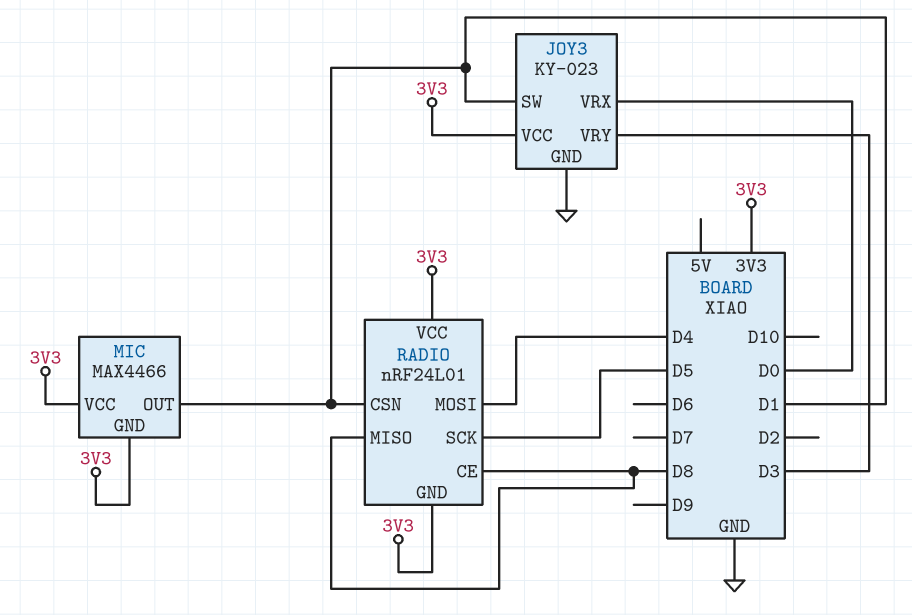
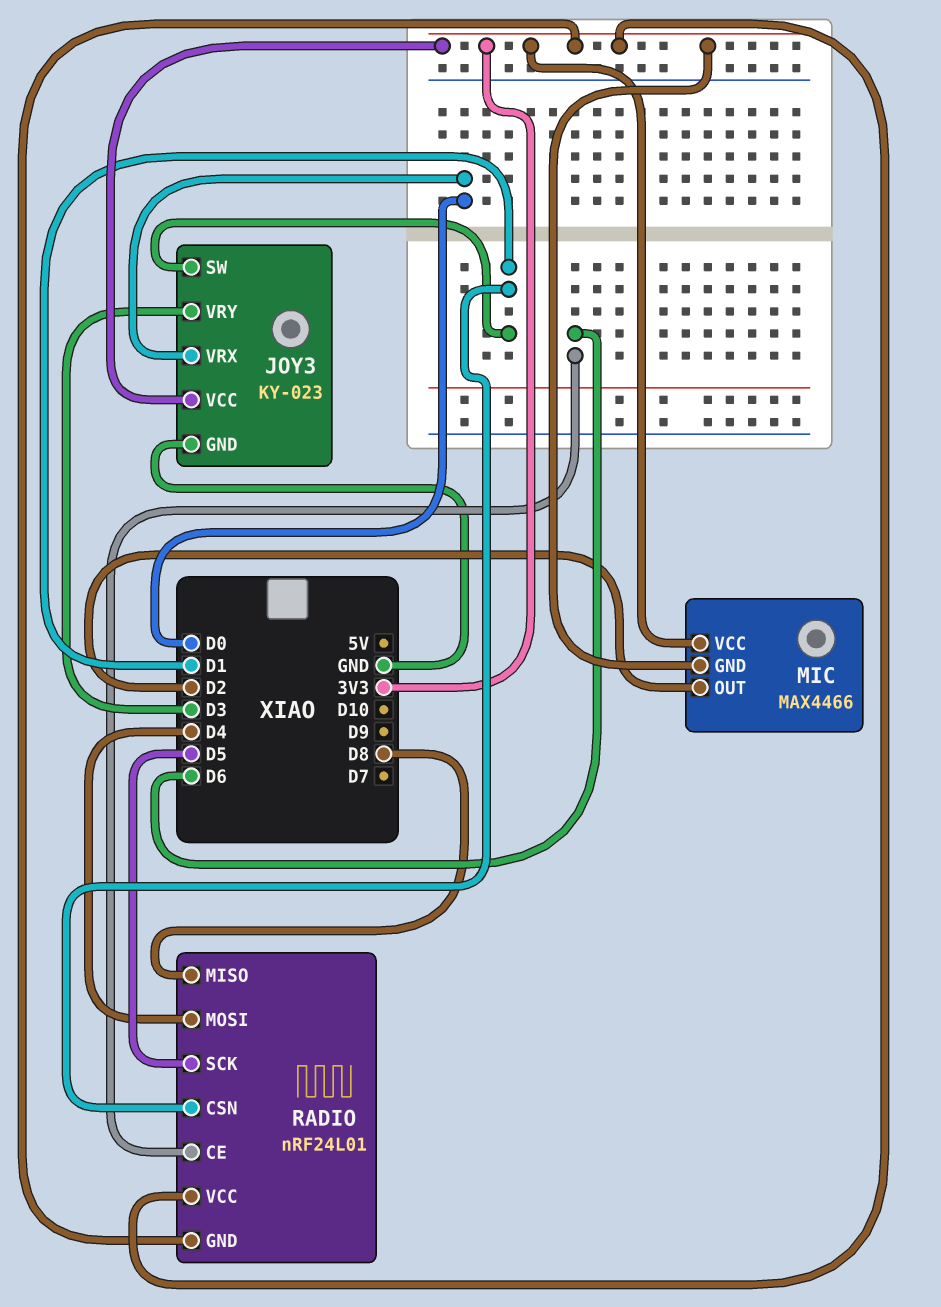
MIC pin OUT: D1 -> D2
RADIO pin CE: D8 -> D6

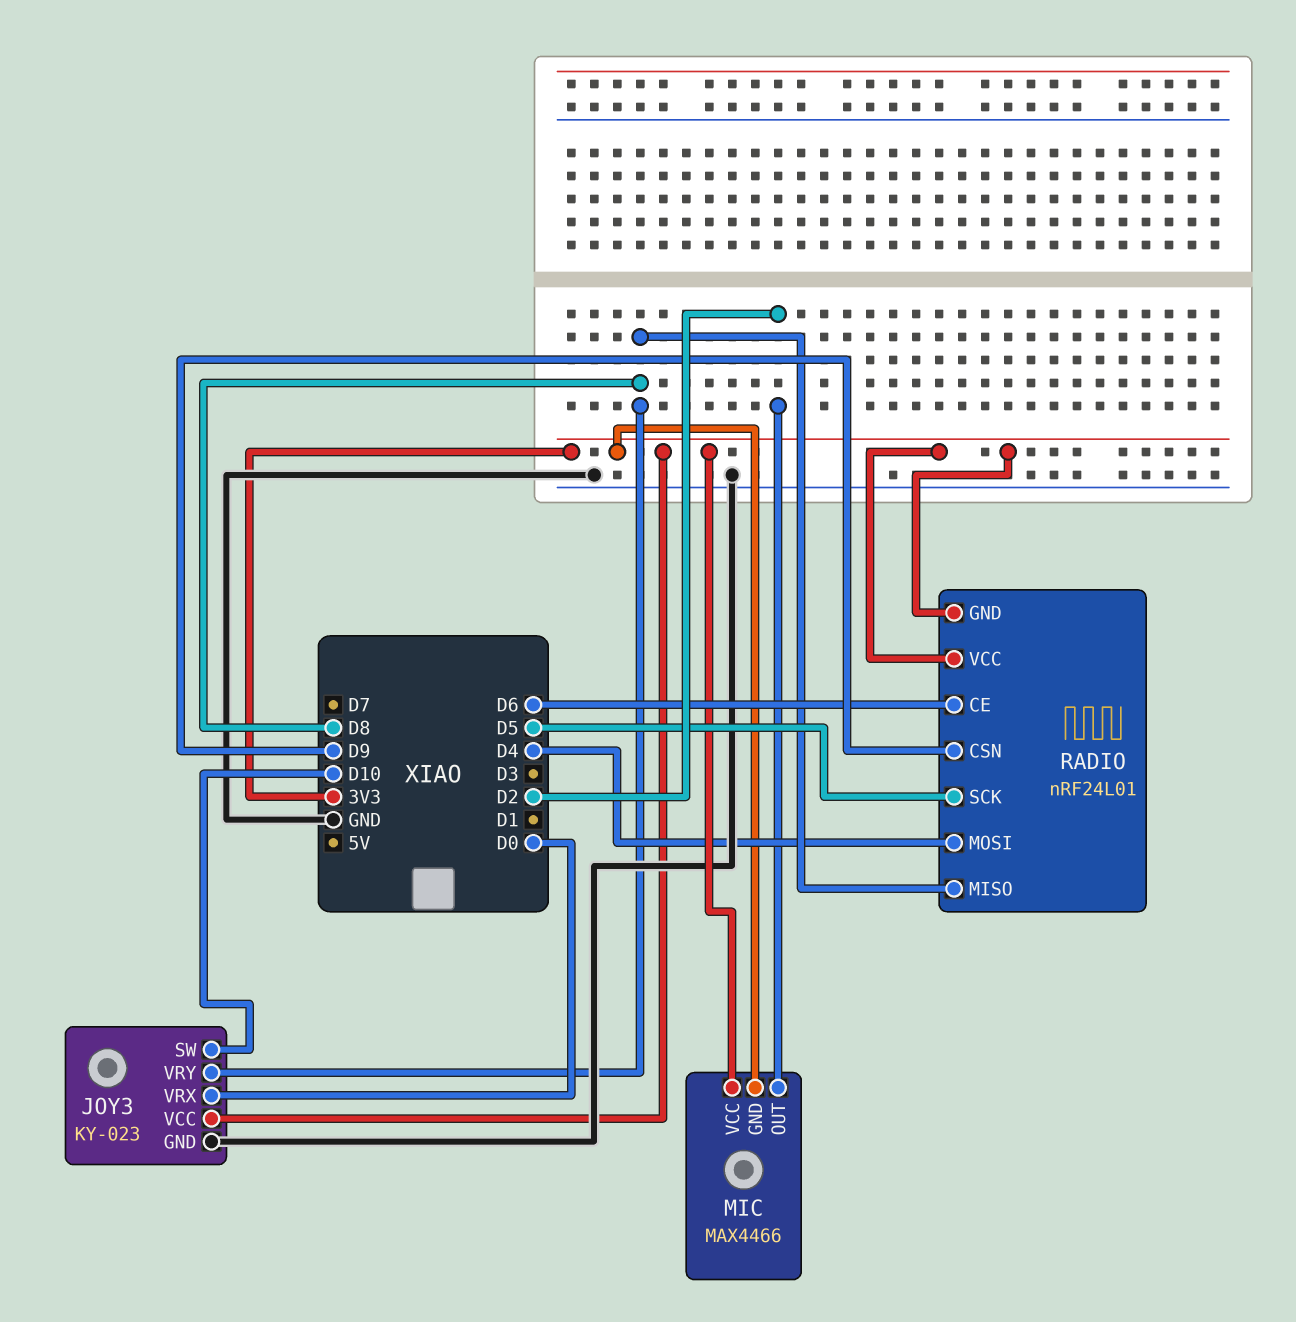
JOY3 pin SW: D1 -> D10
JOY3 pin VRY: D3 -> D8
RADIO pin CSN: D1 -> D9

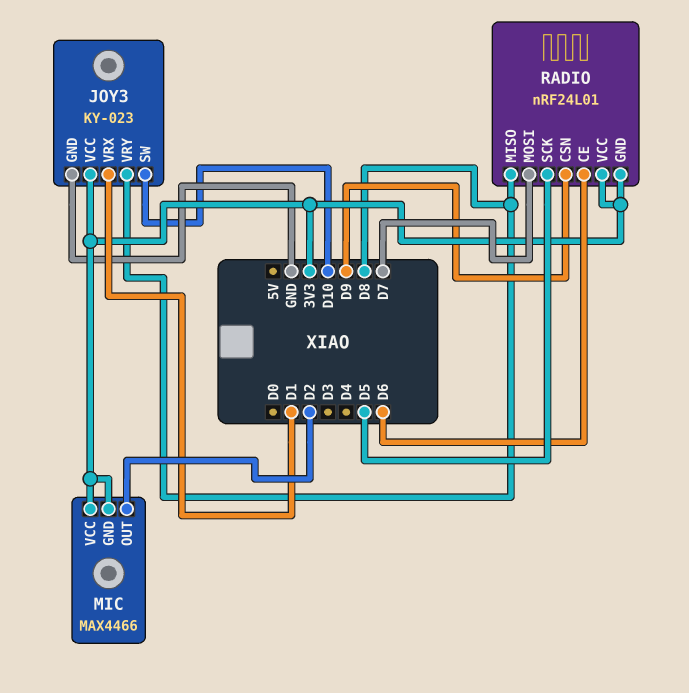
JOY3 pin VRX: D0 -> D1
RADIO pin MOSI: D4 -> D7

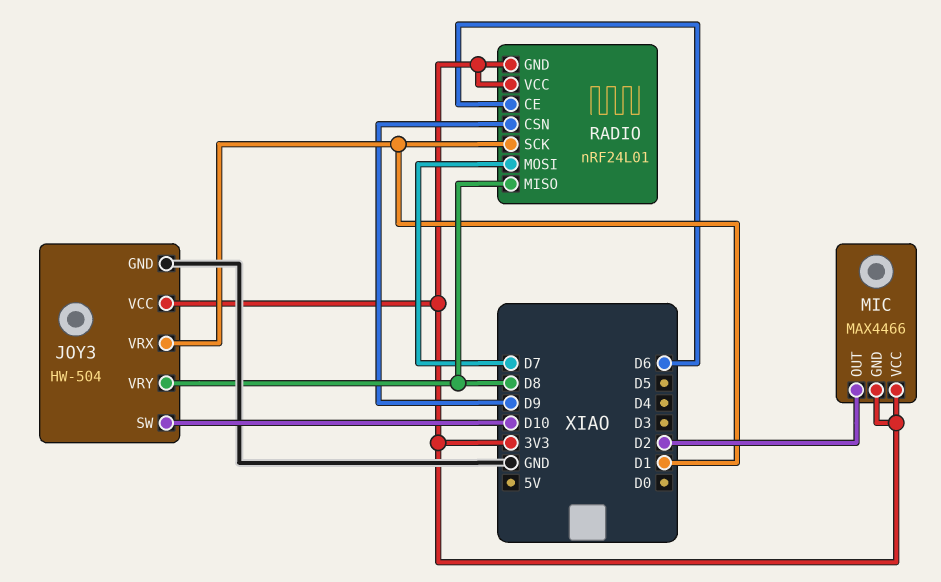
JOY3: KY-023 -> HW-504
RADIO pin SCK: D5 -> D1

